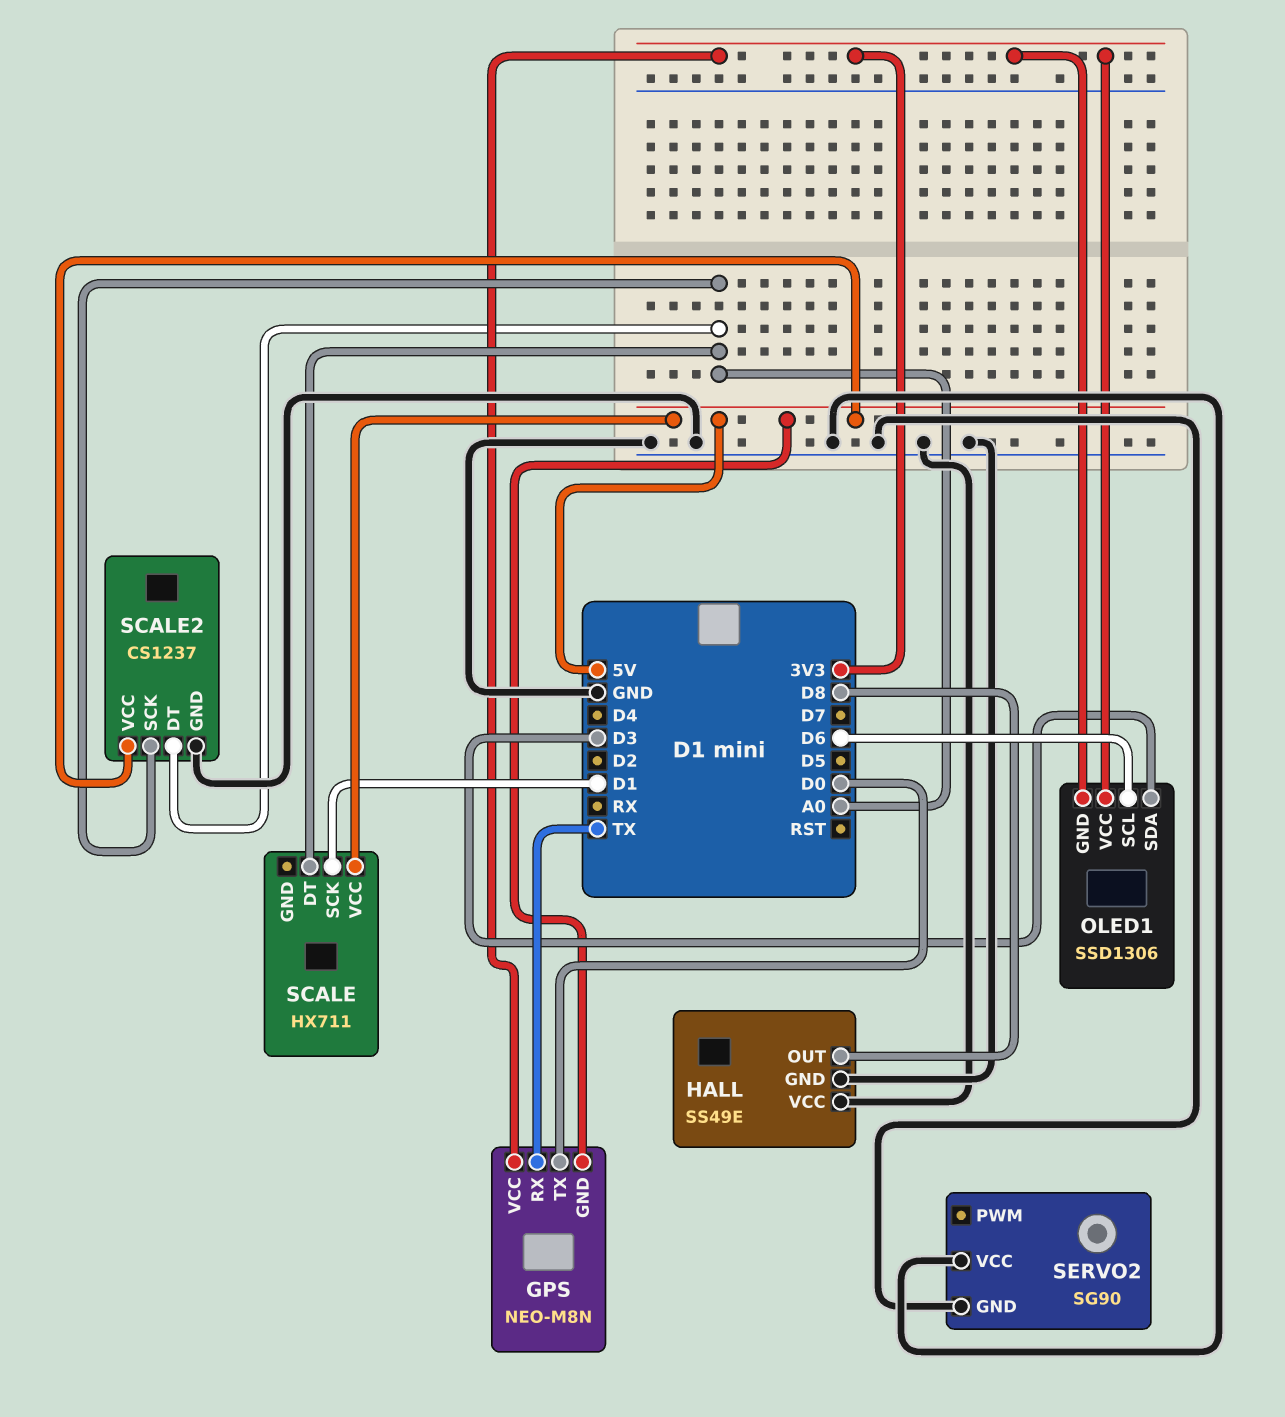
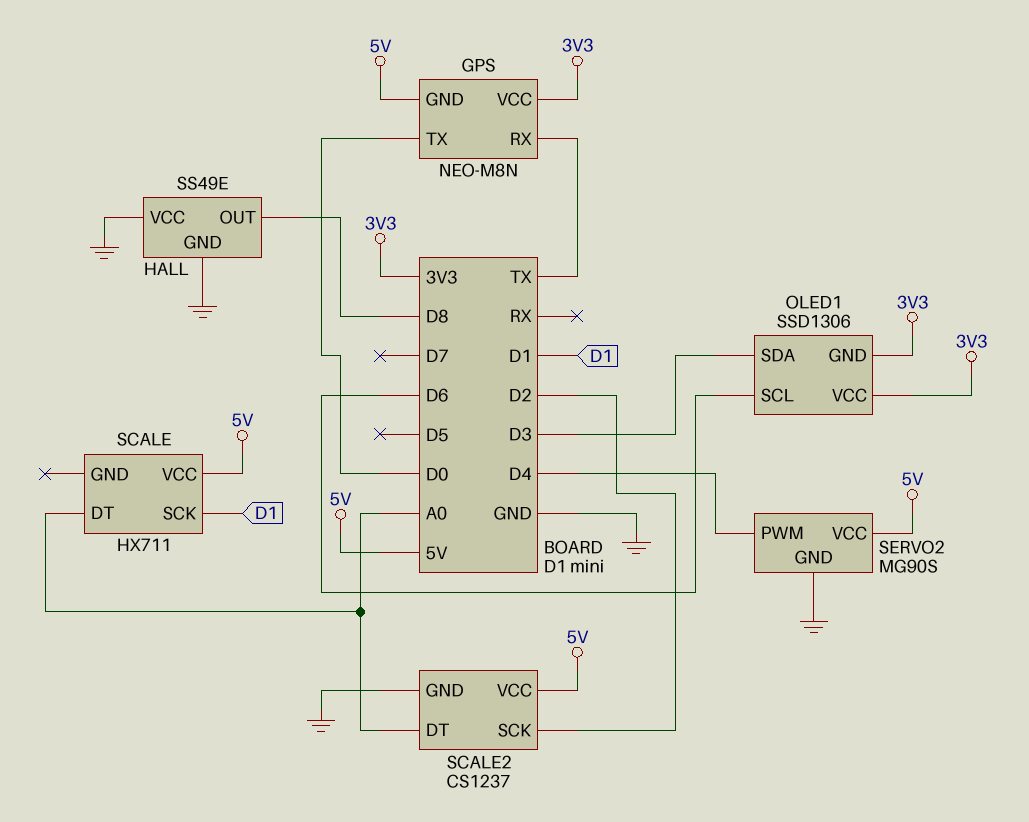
SCALE2 pin SCK: A0 -> D2
SERVO2: SG90 -> MG90S
SERVO2 pin PWM: none -> D4
SERVO2 pin VCC: GND -> 5V

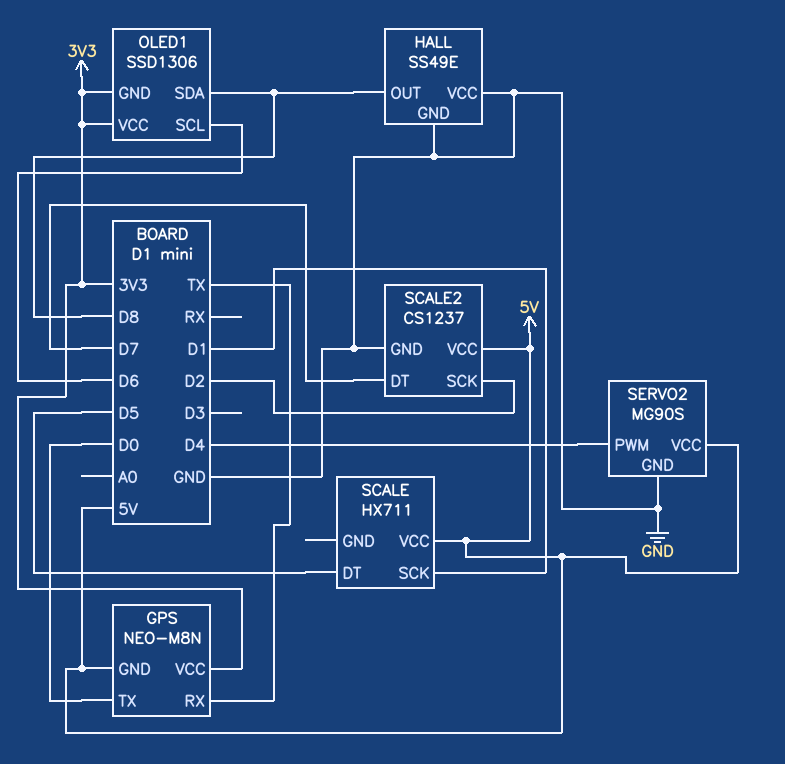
OLED1 pin SDA: D3 -> D8
SCALE pin DT: A0 -> D5
SCALE2 pin DT: A0 -> D7

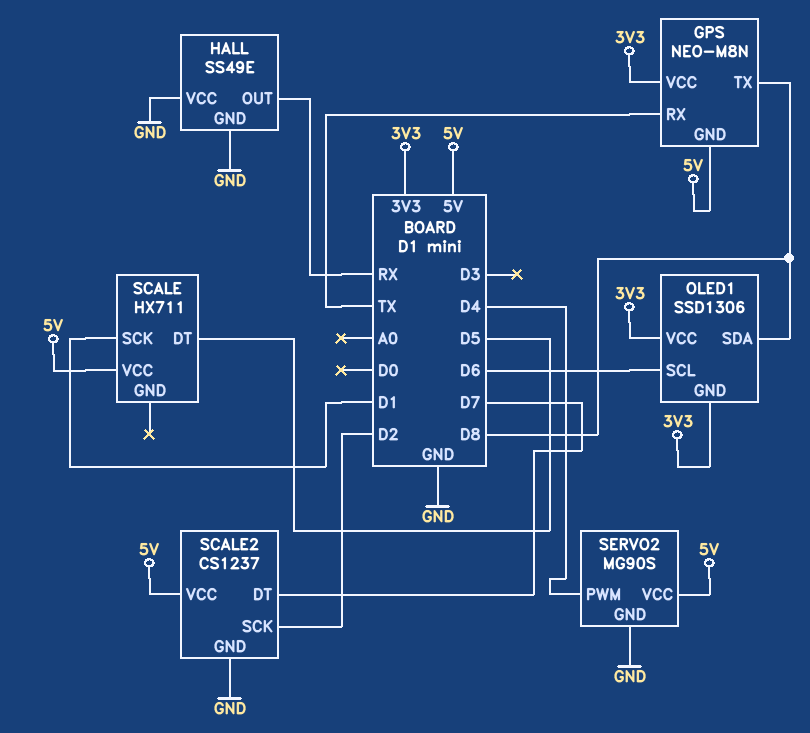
GPS pin TX: D0 -> D8
HALL pin OUT: D8 -> RX

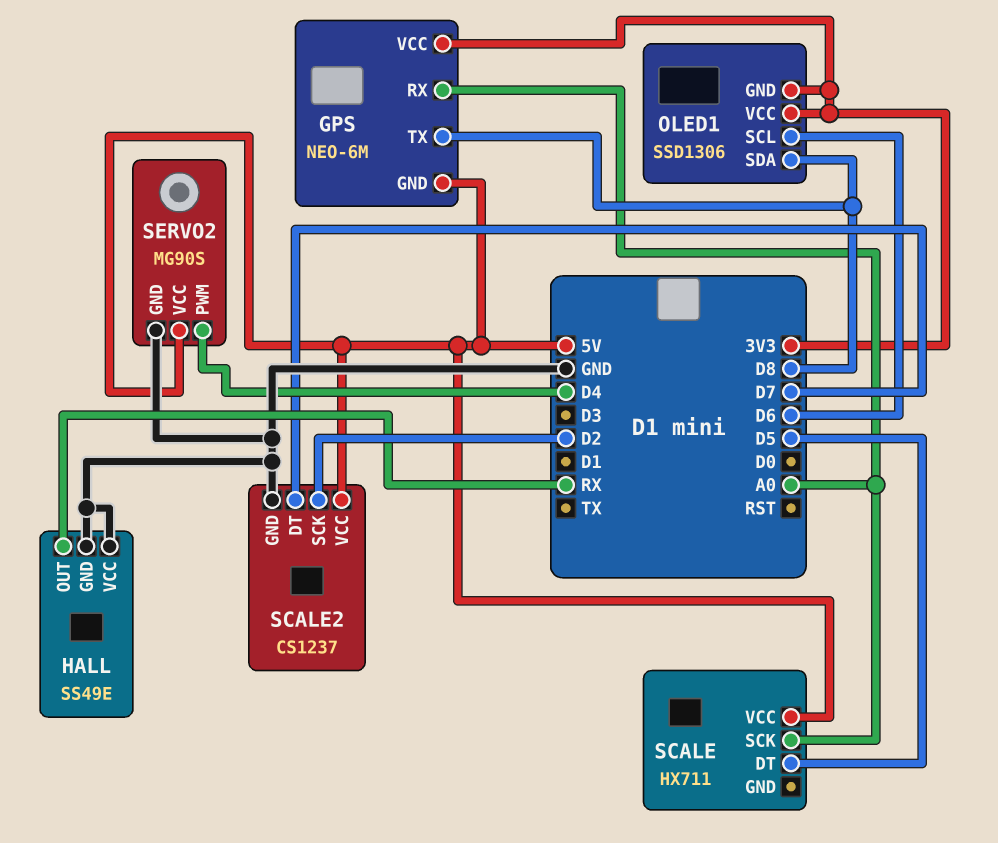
GPS: NEO-M8N -> NEO-6M
GPS pin RX: TX -> A0
SCALE pin SCK: D1 -> A0

